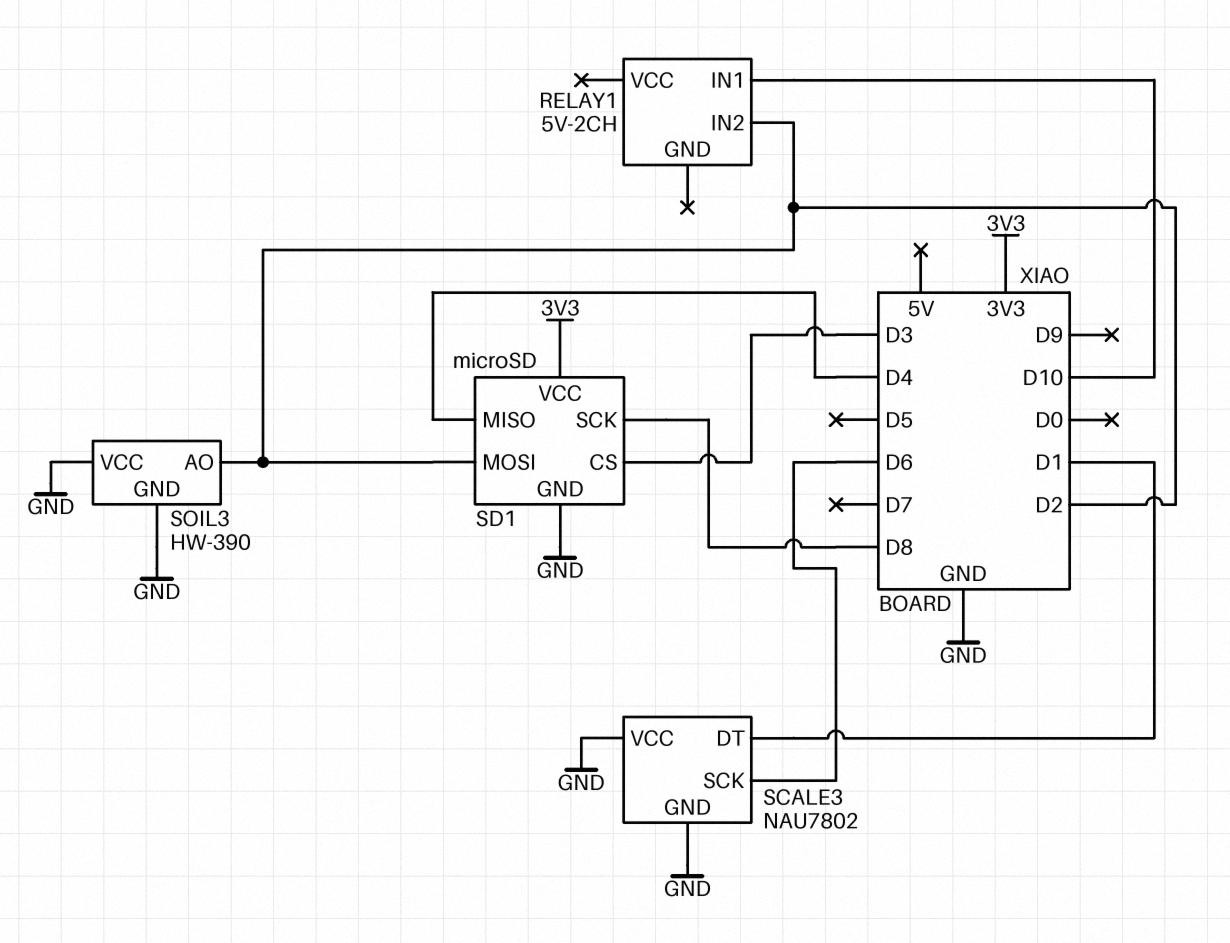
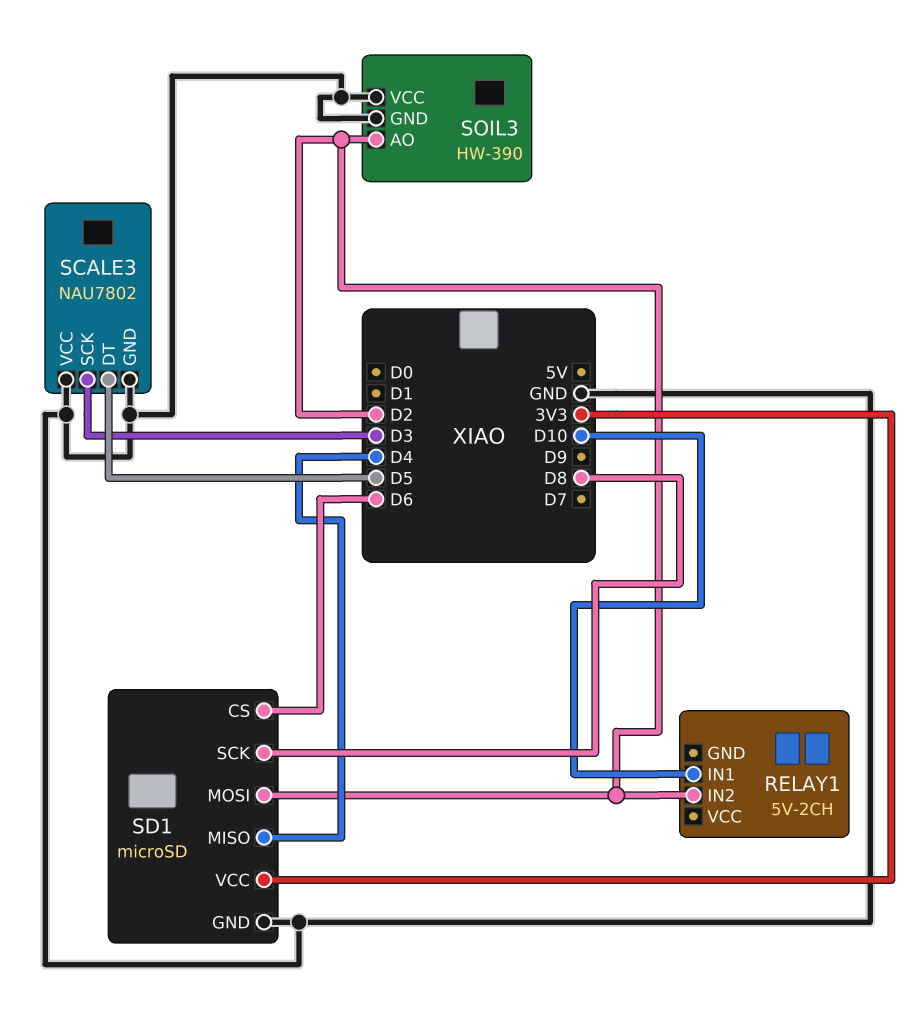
SCALE3 pin DT: D1 -> D5
SCALE3 pin SCK: D6 -> D3
SD1 pin CS: D3 -> D6

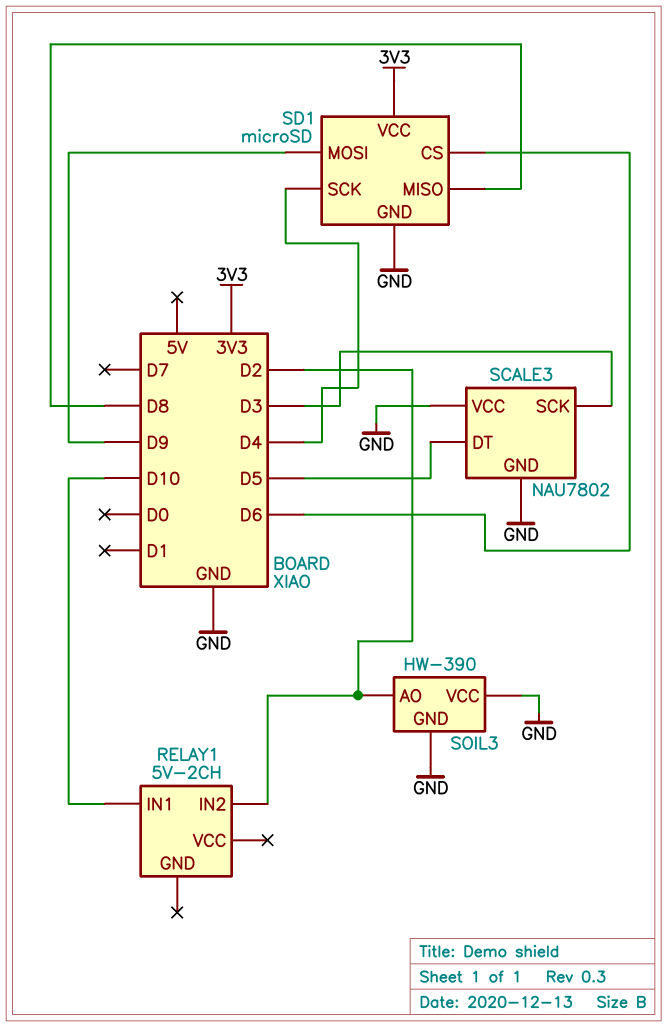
SD1 pin MISO: D4 -> D8
SD1 pin MOSI: D2 -> D9
SD1 pin SCK: D8 -> D4

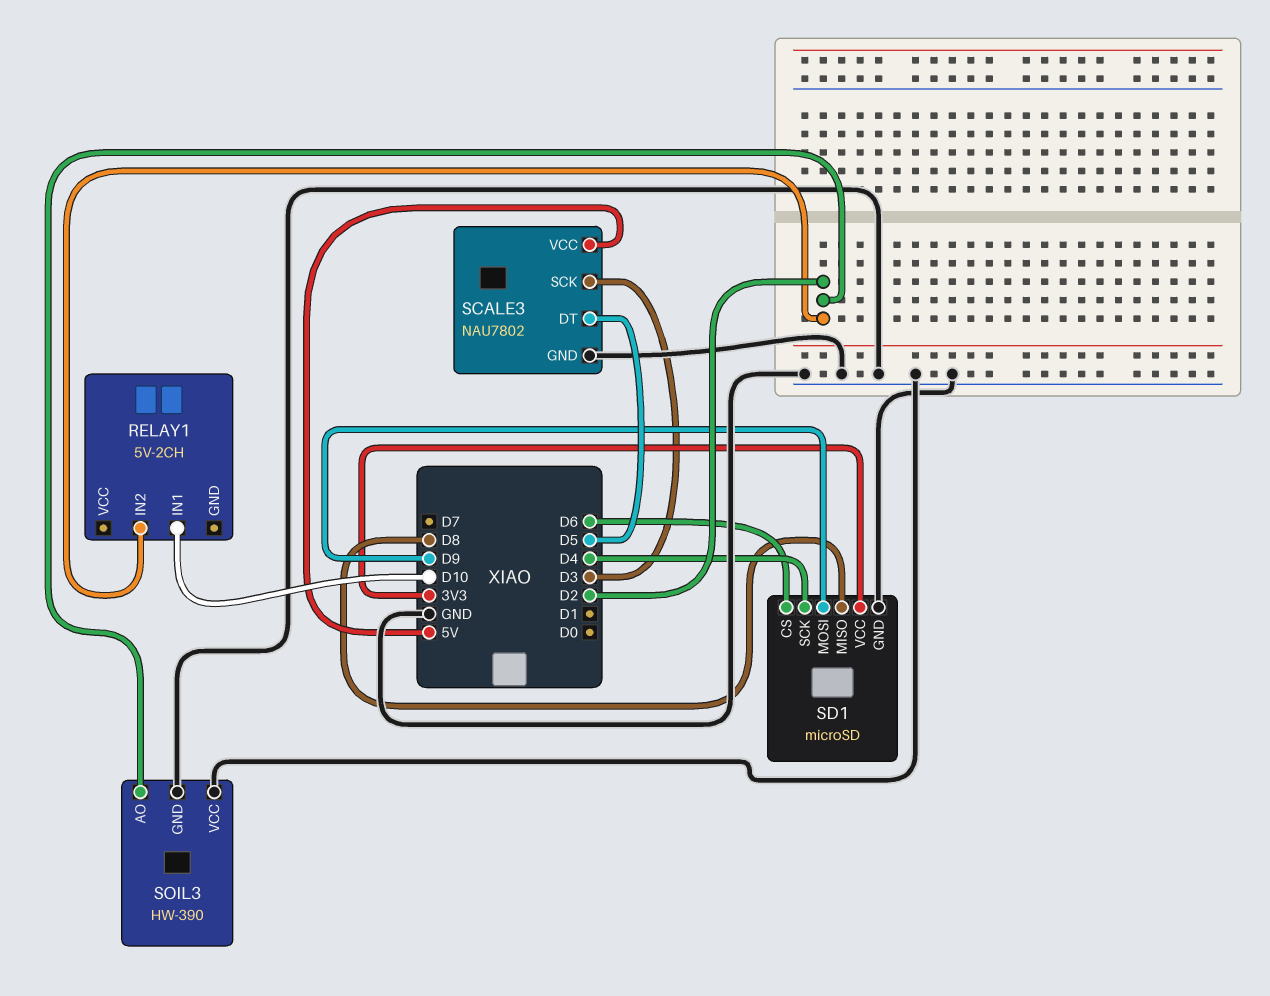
SCALE3 pin VCC: GND -> 5V

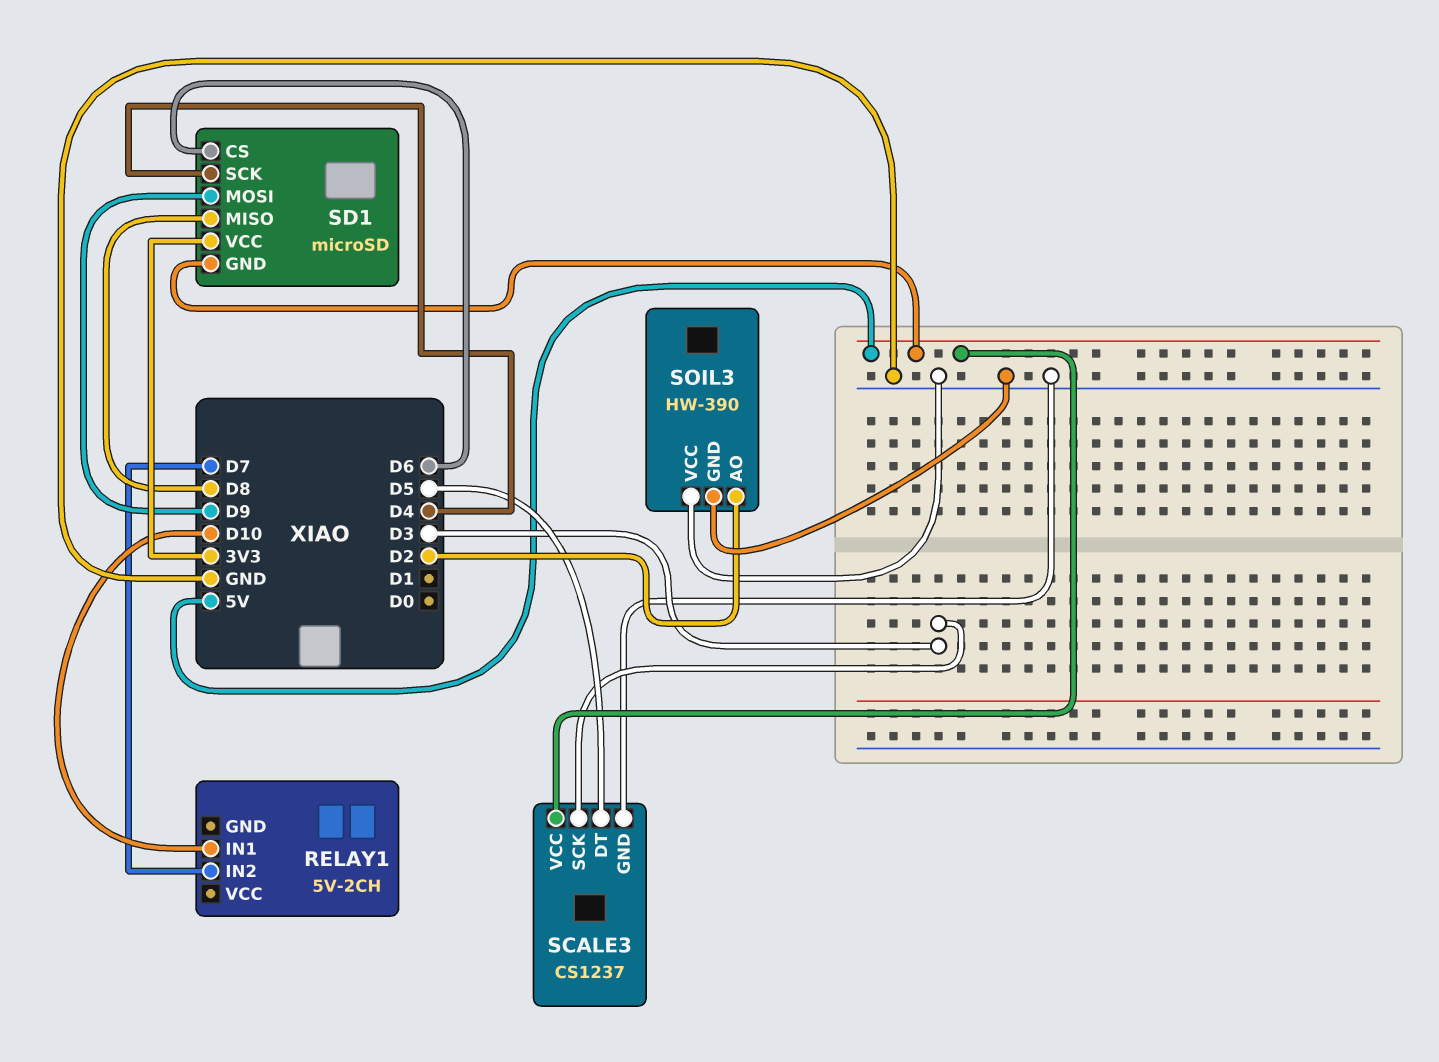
RELAY1 pin IN2: D2 -> D7
SCALE3: NAU7802 -> CS1237
SD1 pin GND: GND -> 5V

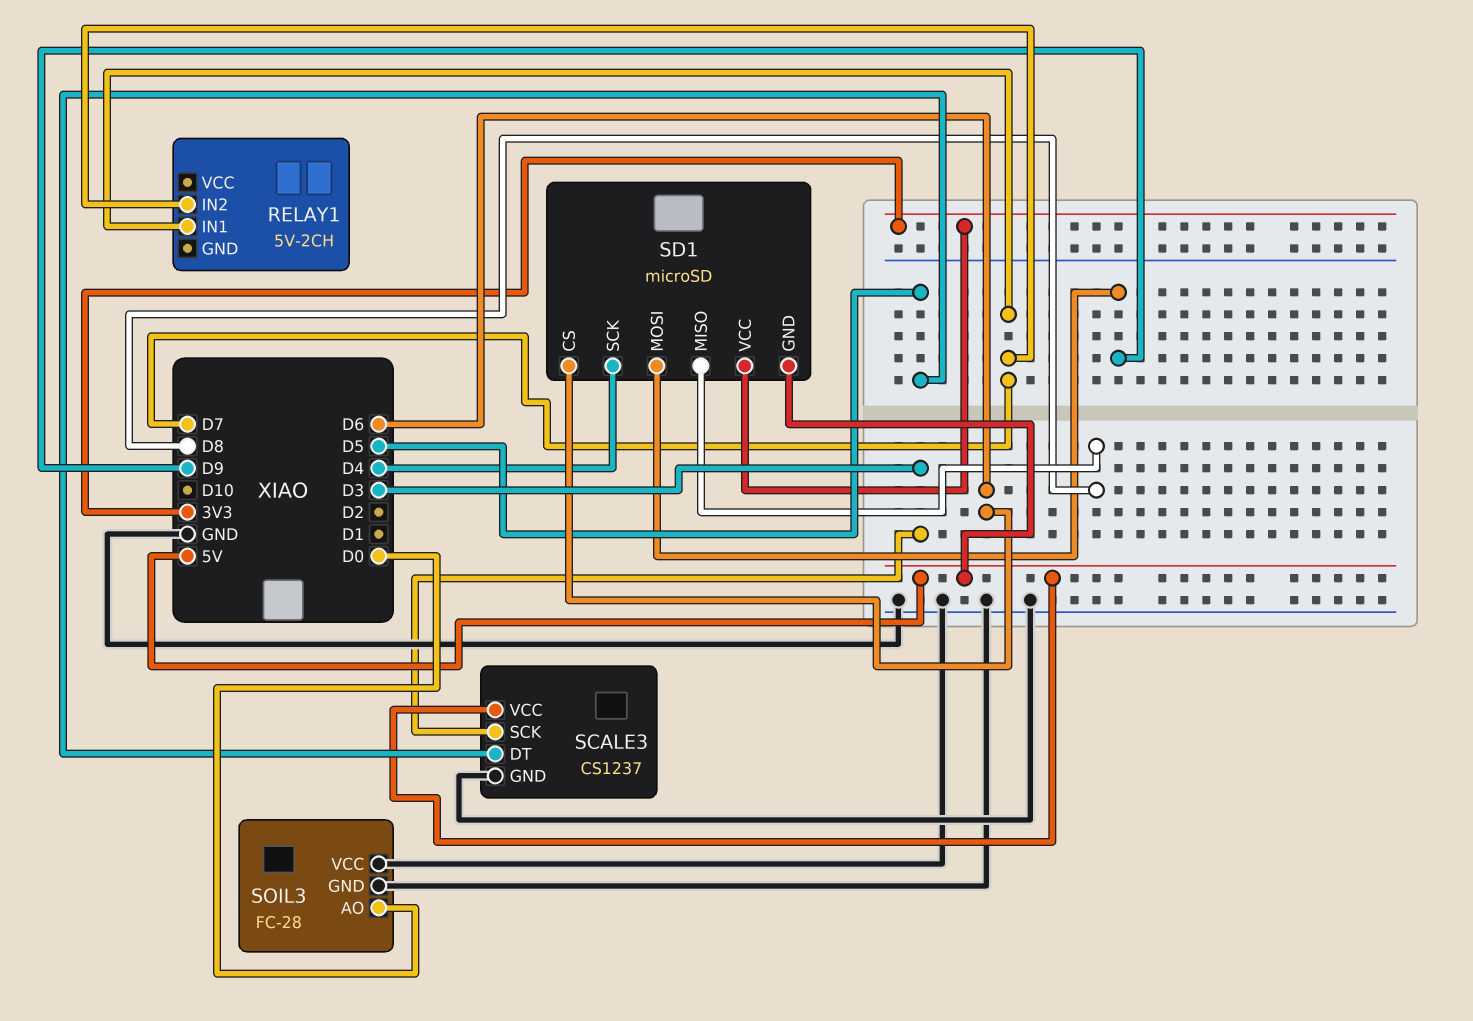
RELAY1 pin IN1: D10 -> D7
SOIL3: HW-390 -> FC-28
SOIL3 pin AO: D2 -> D0

